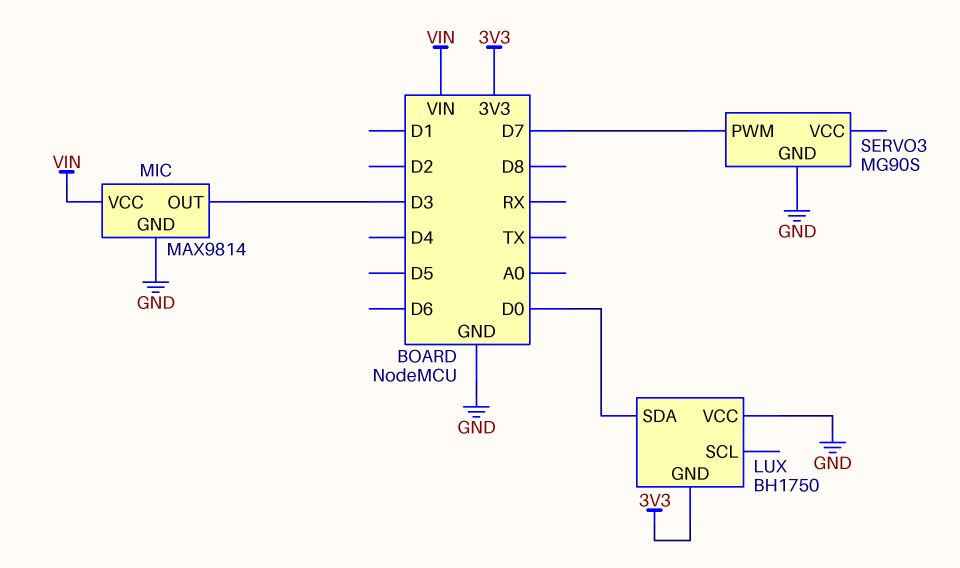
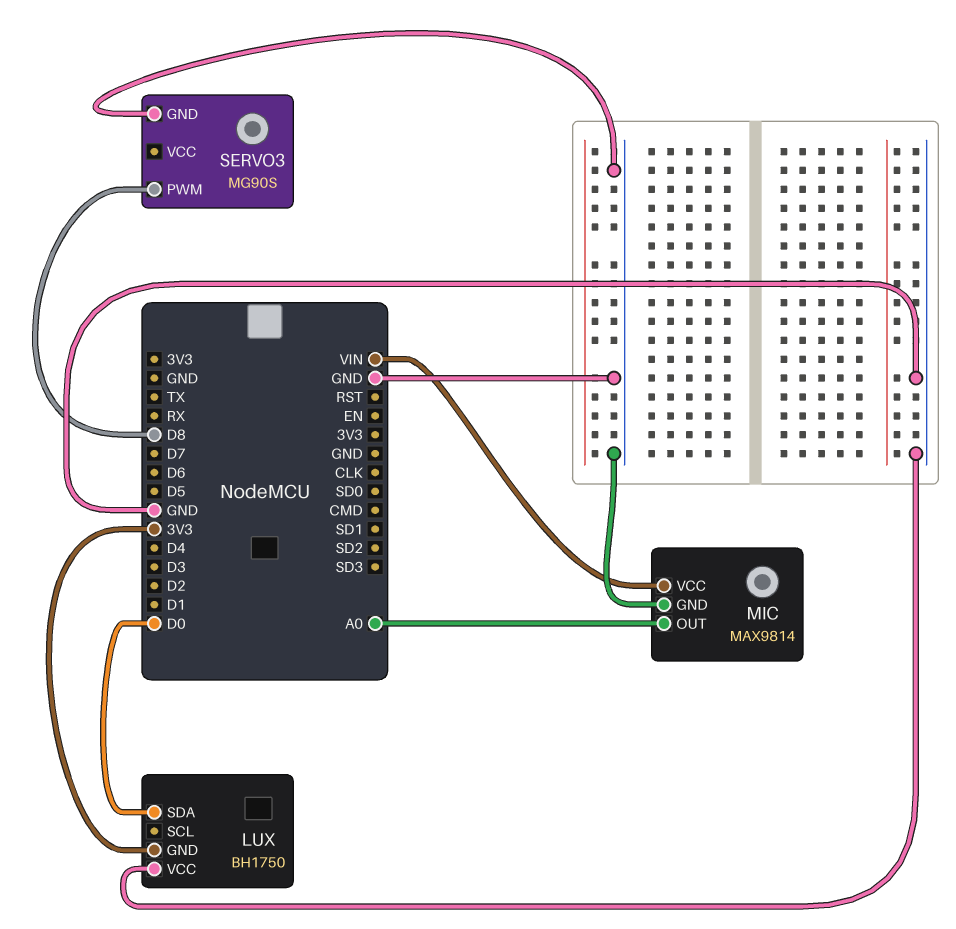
MIC pin OUT: D3 -> A0
SERVO3 pin PWM: D7 -> D8

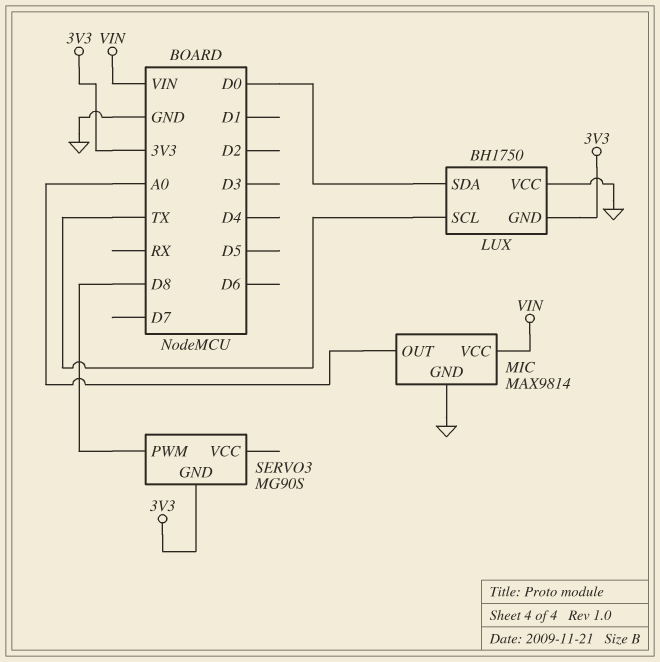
LUX pin SCL: none -> TX
SERVO3 pin GND: GND -> 3V3

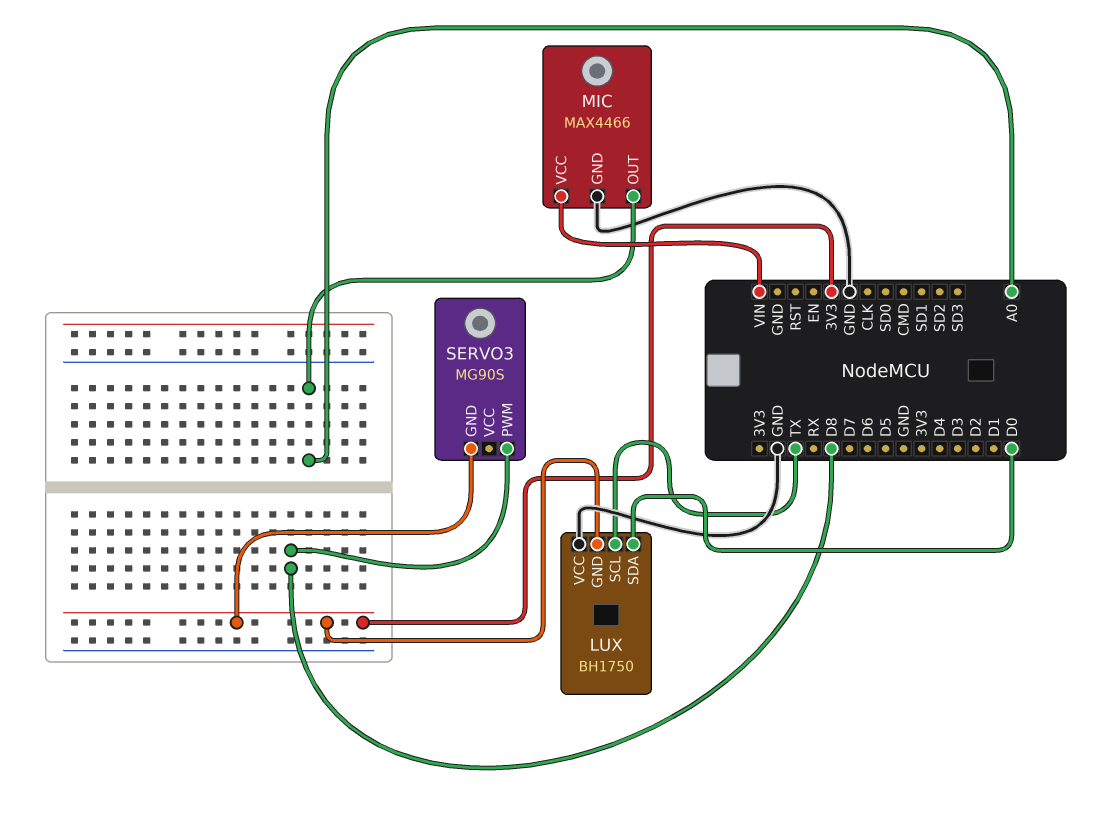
MIC: MAX9814 -> MAX4466

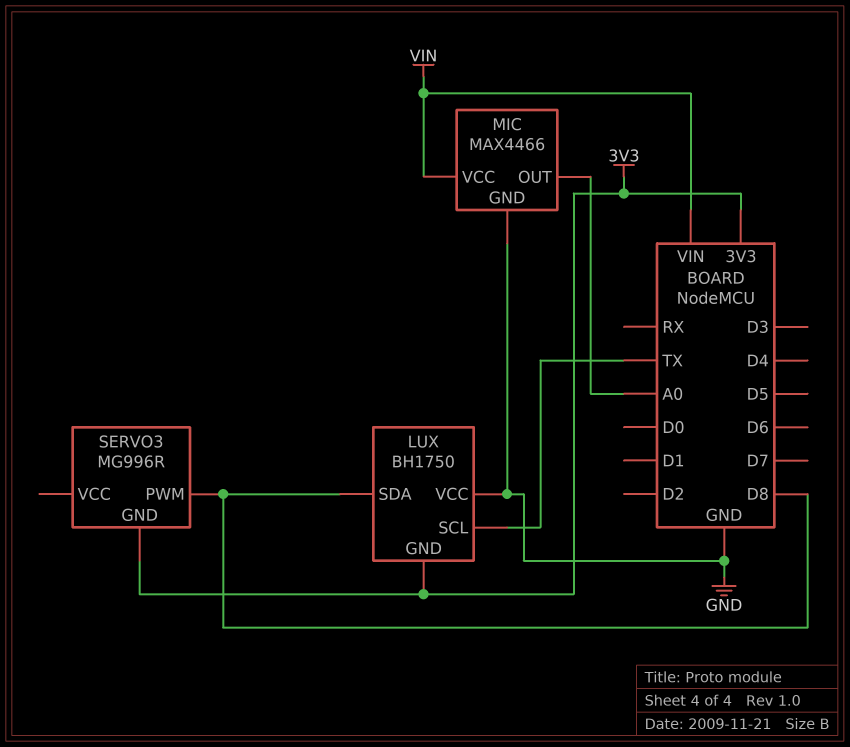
LUX pin SDA: D0 -> D8
SERVO3: MG90S -> MG996R

